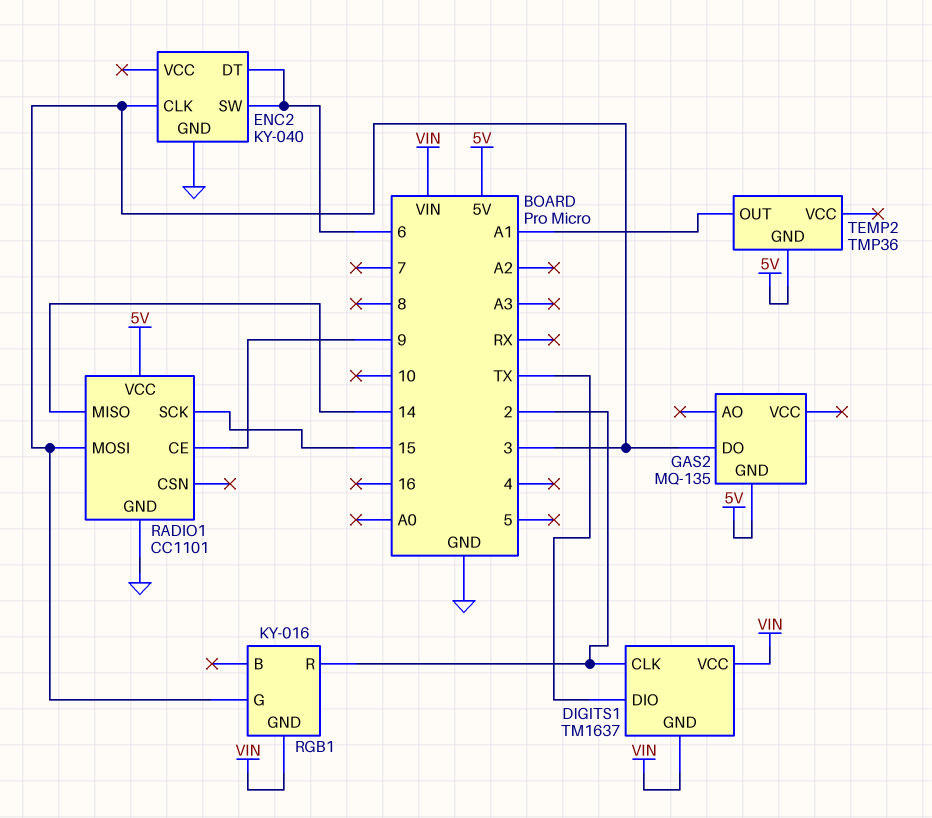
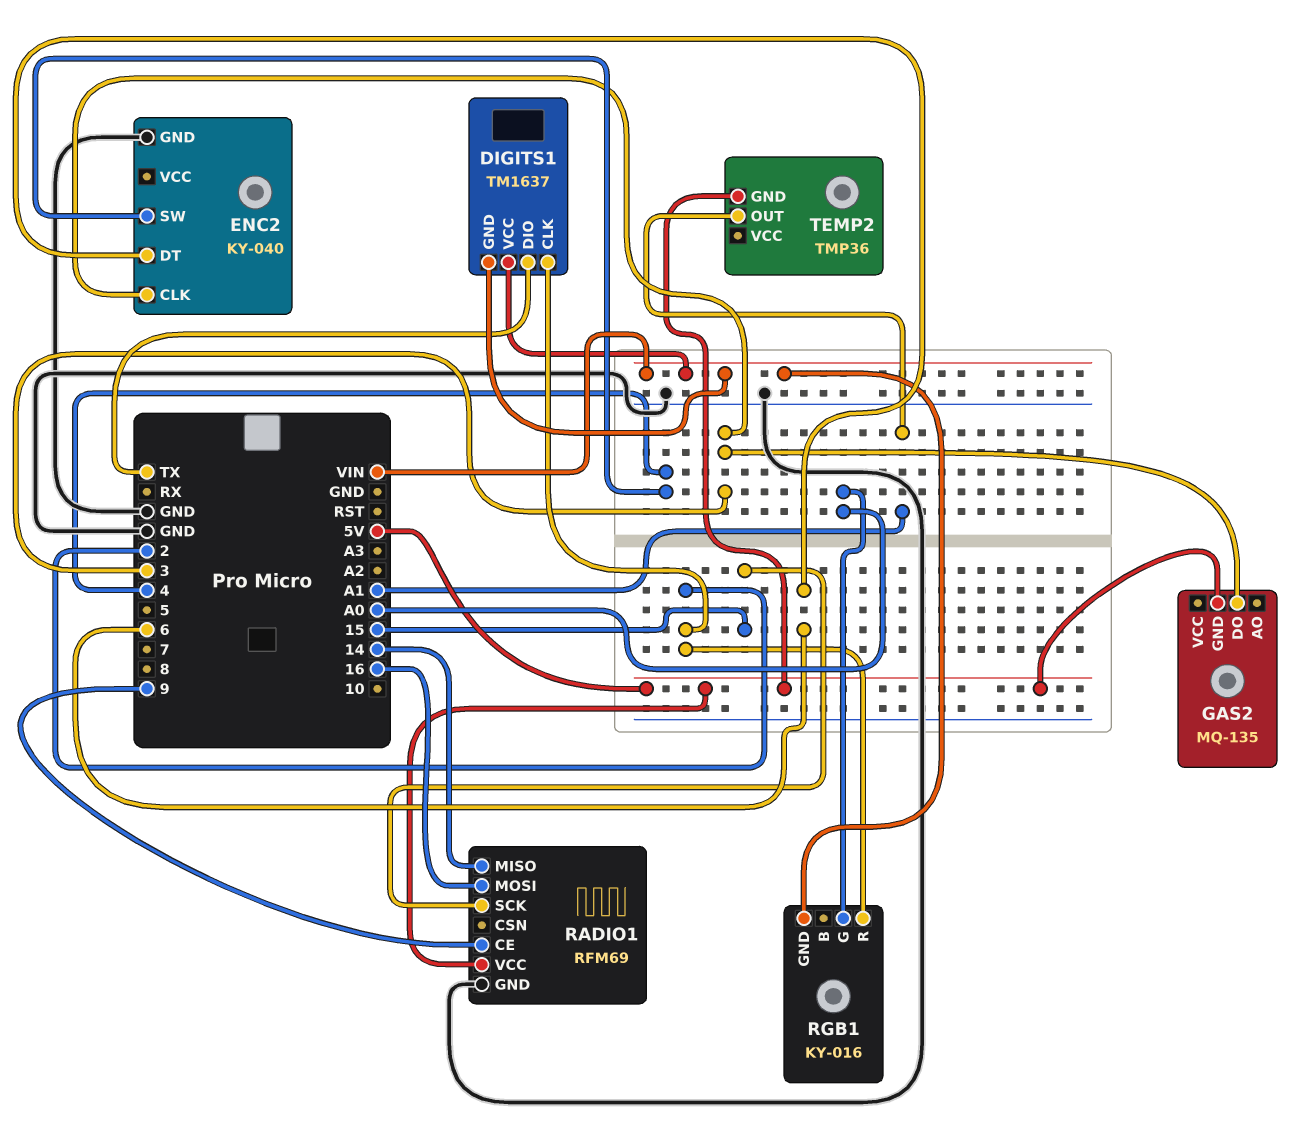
ENC2 pin SW: 6 -> 4
RADIO1: CC1101 -> RFM69
RADIO1 pin MOSI: 3 -> 16
RGB1 pin G: 3 -> A0

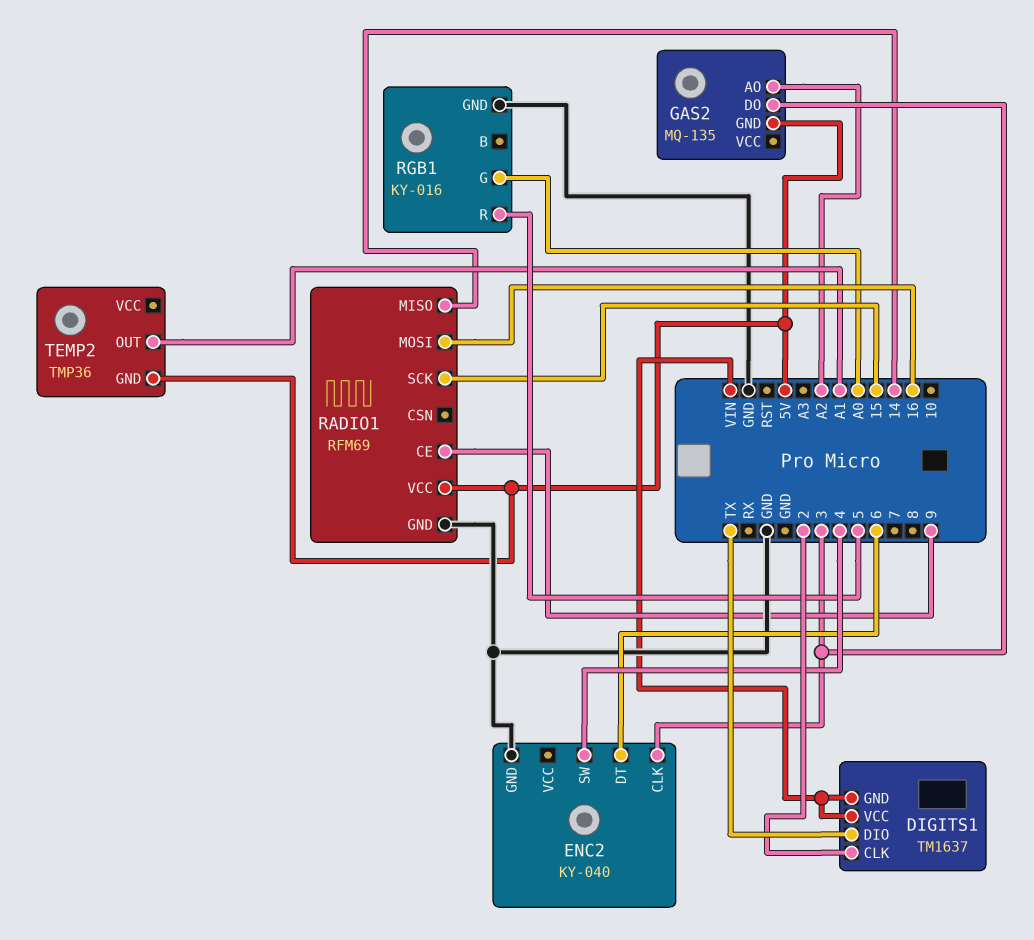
GAS2 pin AO: none -> A2
RGB1 pin GND: VIN -> GND
RGB1 pin R: 2 -> 5

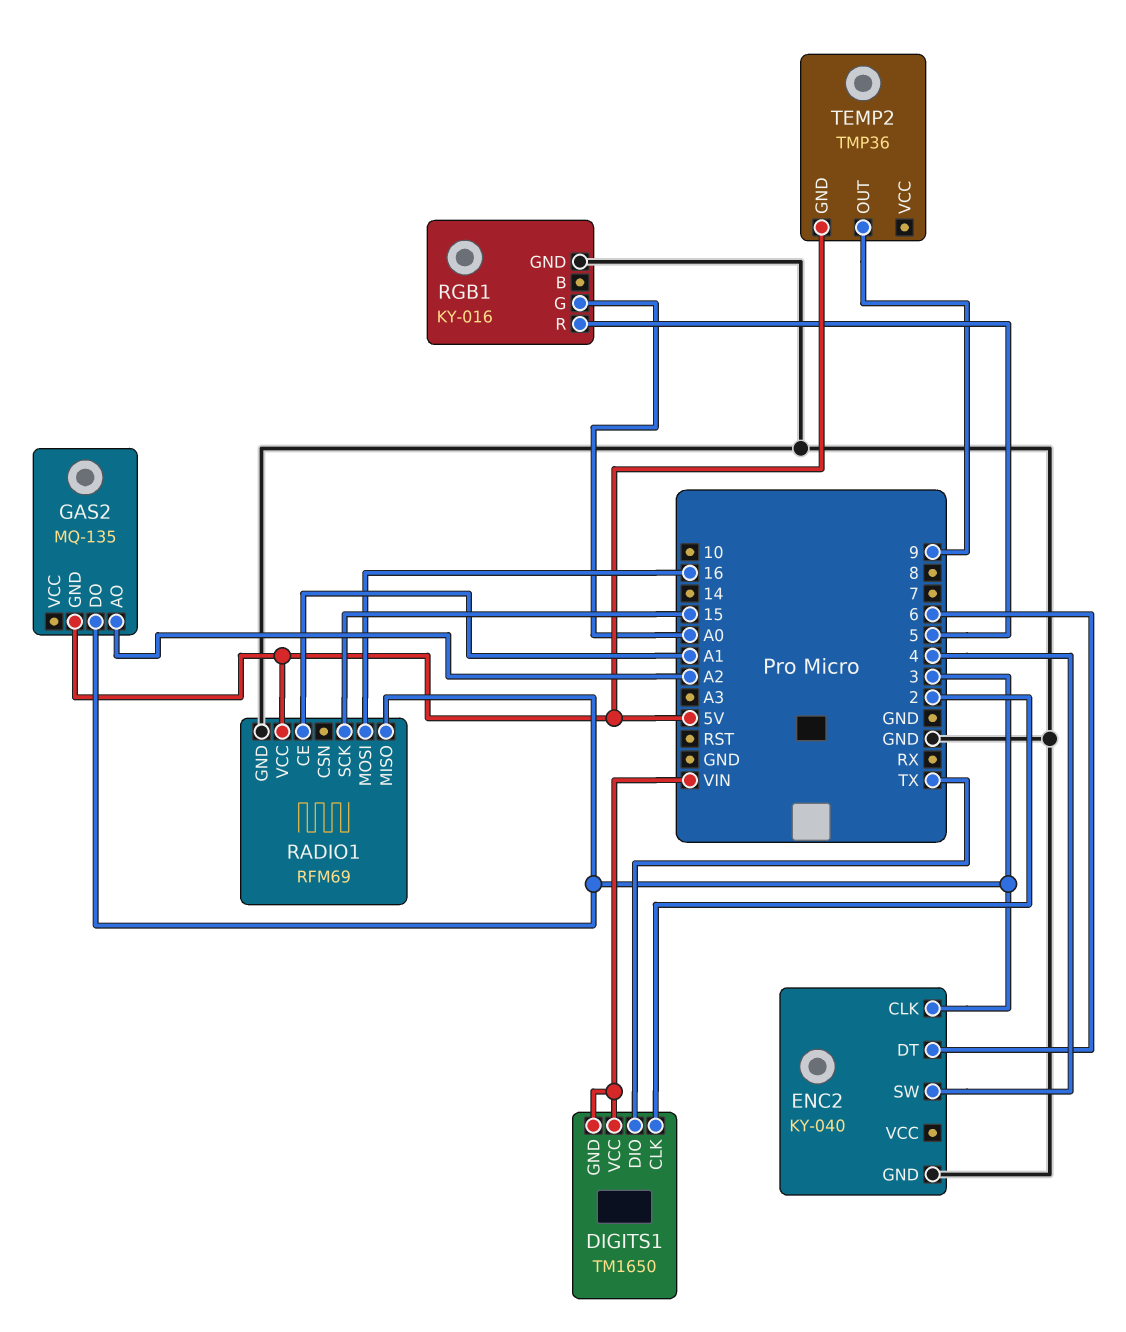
DIGITS1: TM1637 -> TM1650
RADIO1 pin CE: 9 -> A1
RADIO1 pin MISO: 14 -> 3
TEMP2 pin OUT: A1 -> 9

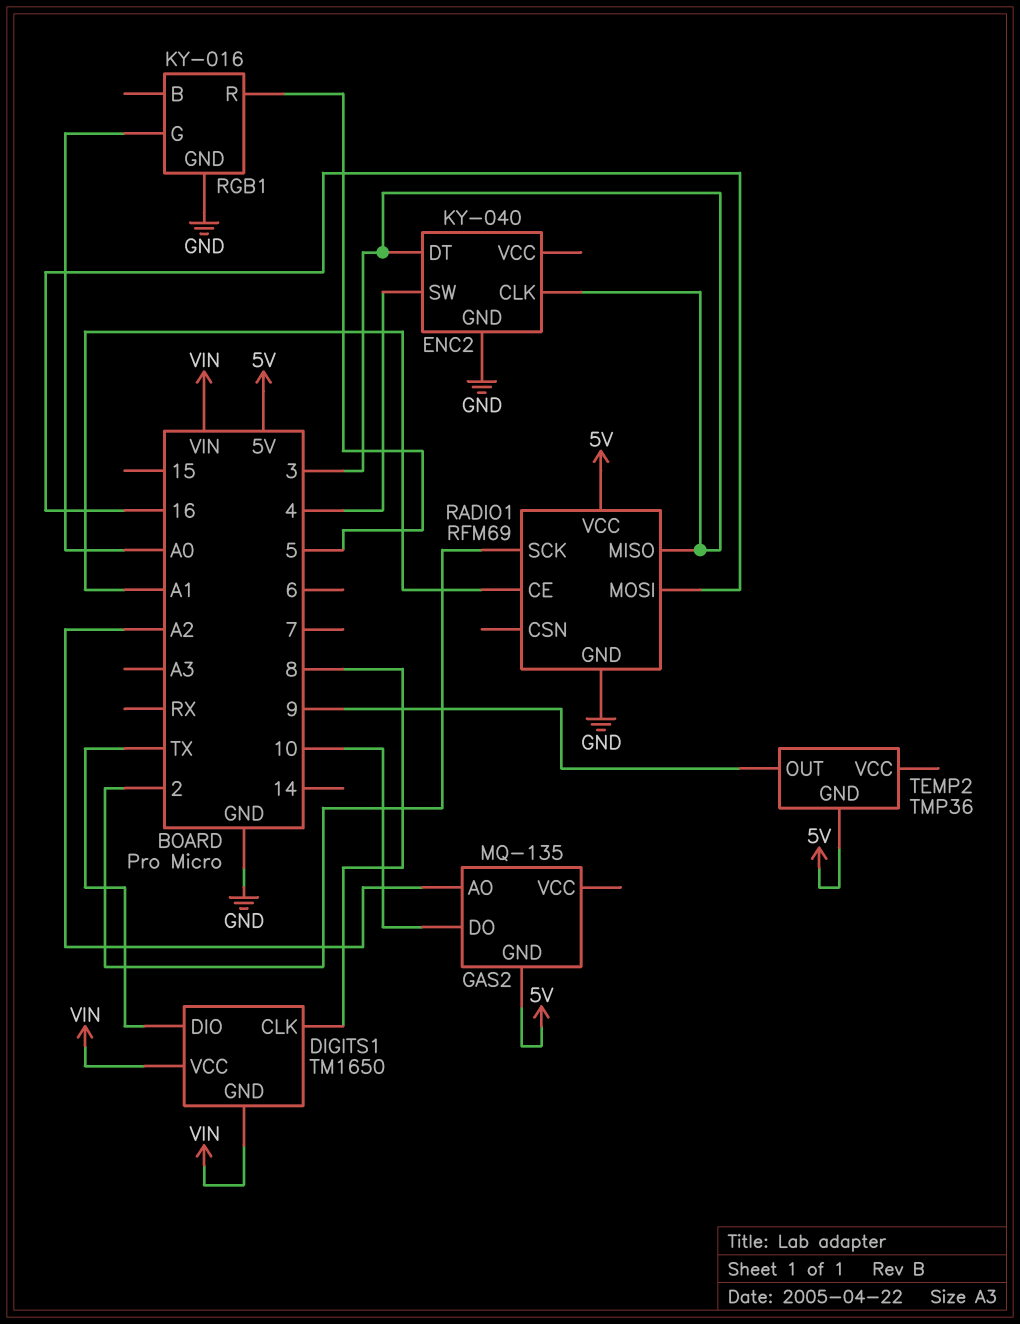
DIGITS1 pin CLK: 2 -> 8
ENC2 pin DT: 6 -> 3
GAS2 pin DO: 3 -> 10
RADIO1 pin SCK: 15 -> 2

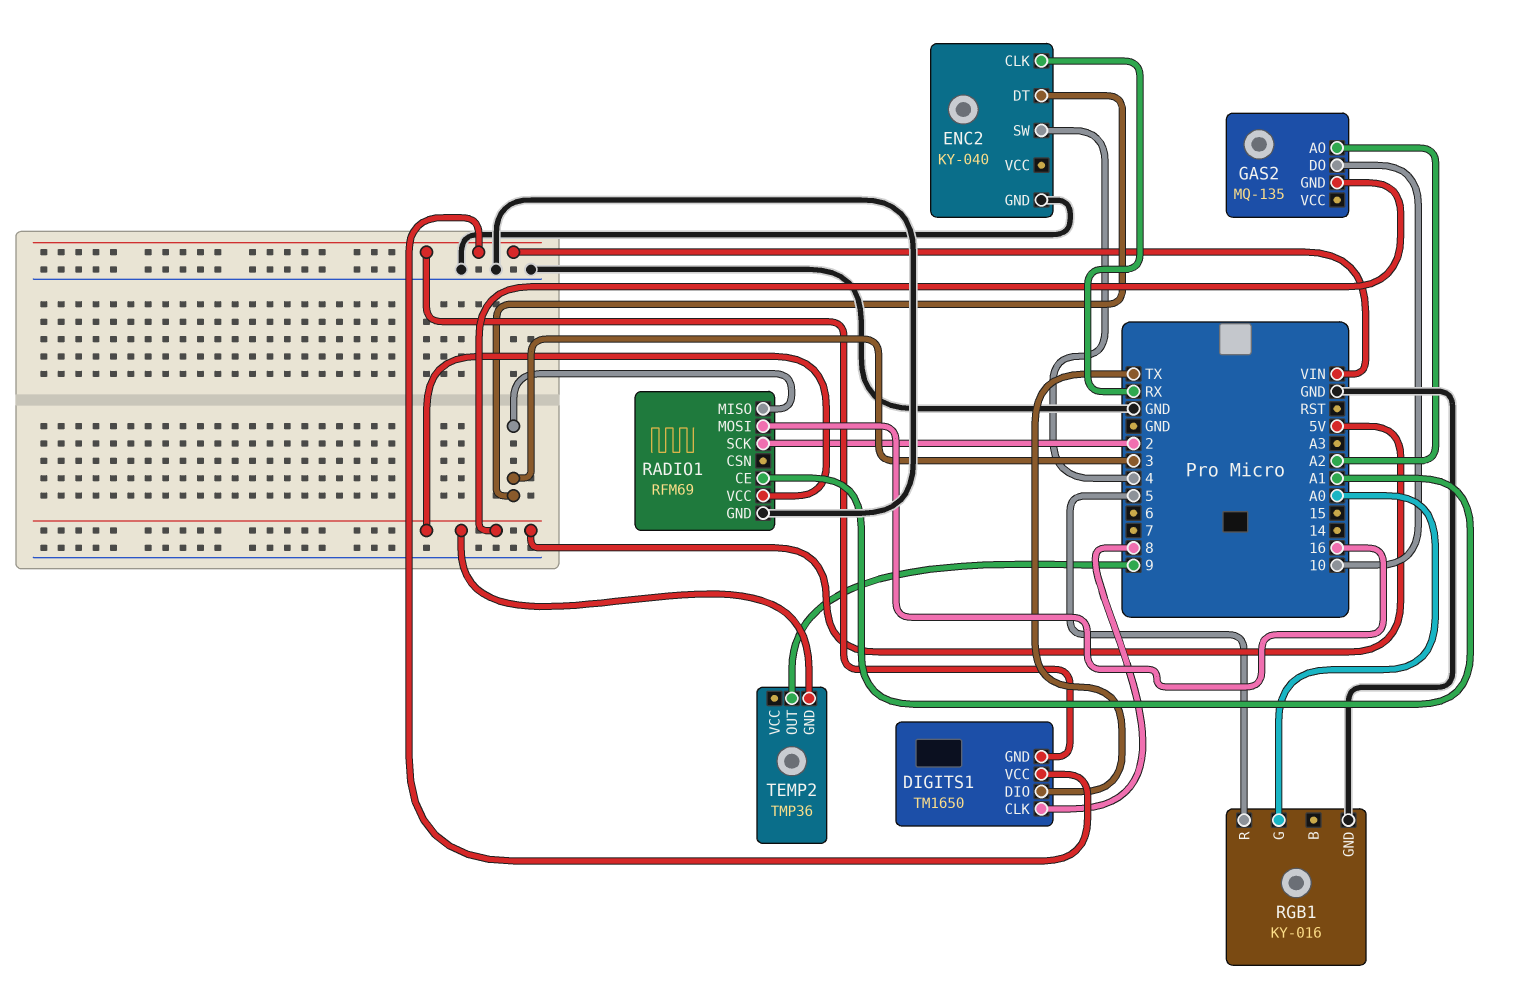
ENC2 pin CLK: 3 -> RX

